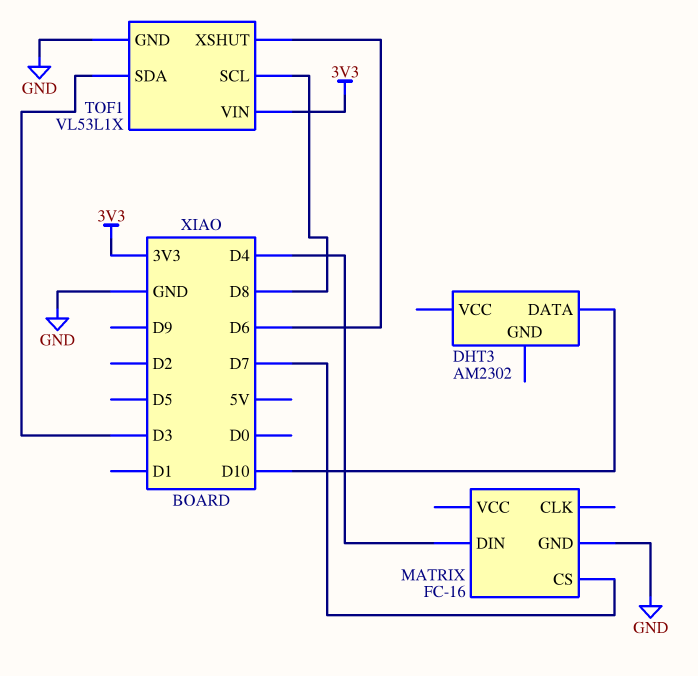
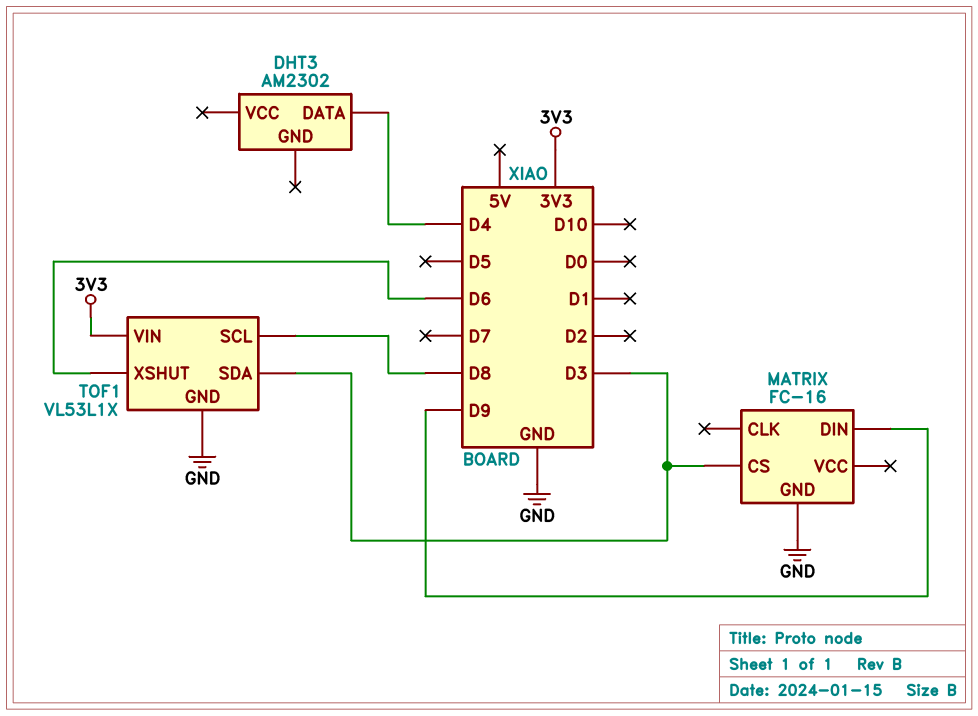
DHT3 pin DATA: D10 -> D4
MATRIX pin CS: D7 -> D3
MATRIX pin DIN: D4 -> D9

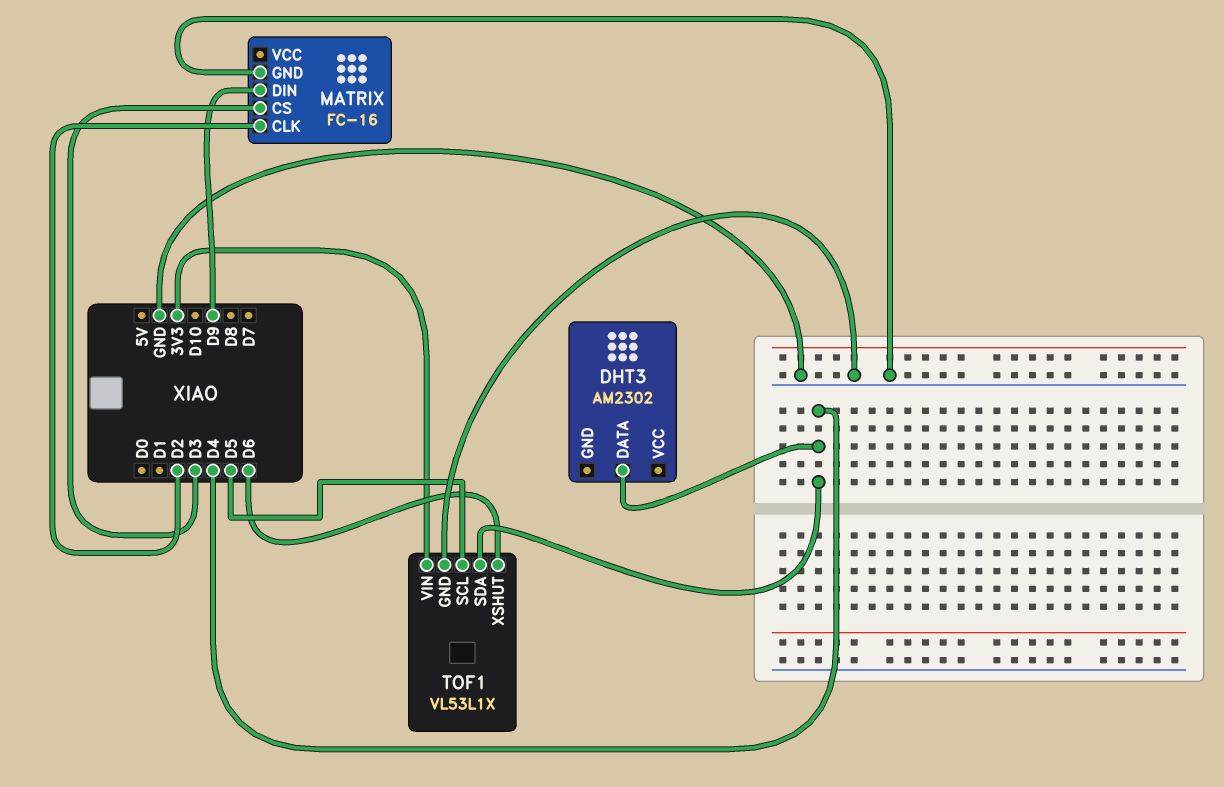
MATRIX pin CLK: none -> D2
TOF1 pin SCL: D8 -> D5
TOF1 pin SDA: D3 -> D4

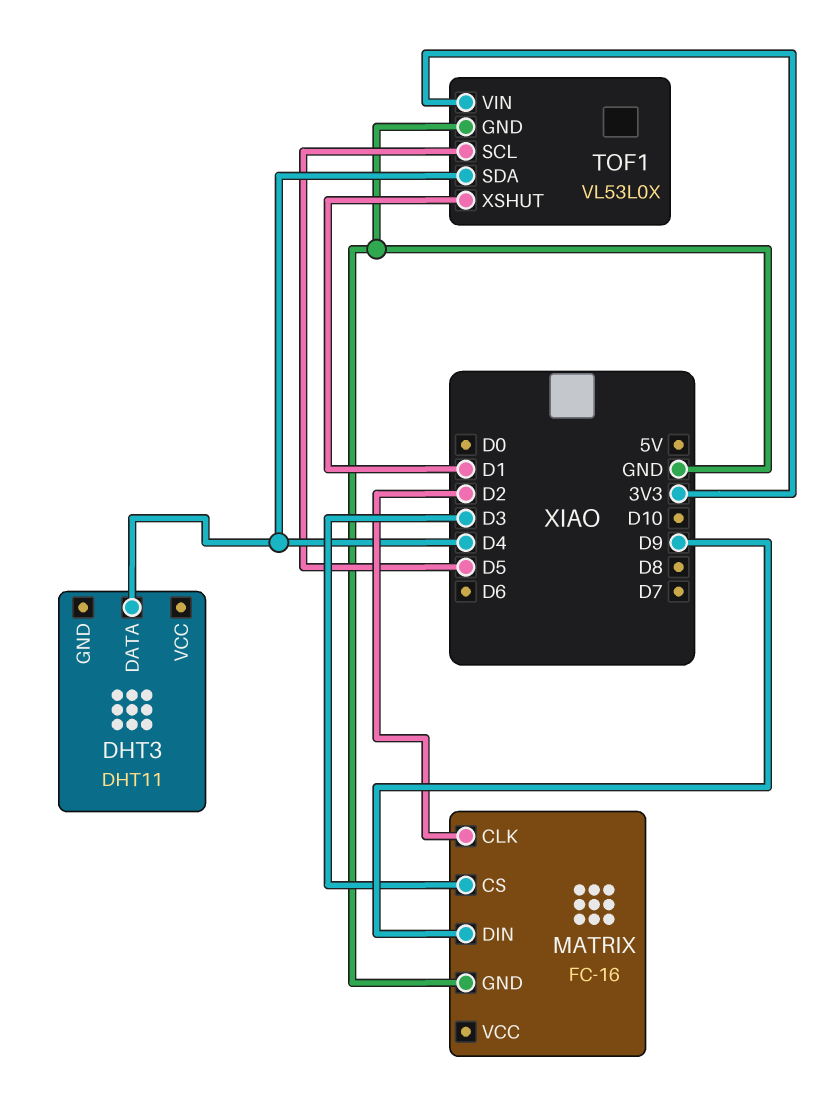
DHT3: AM2302 -> DHT11
TOF1: VL53L1X -> VL53L0X
TOF1 pin XSHUT: D6 -> D1

